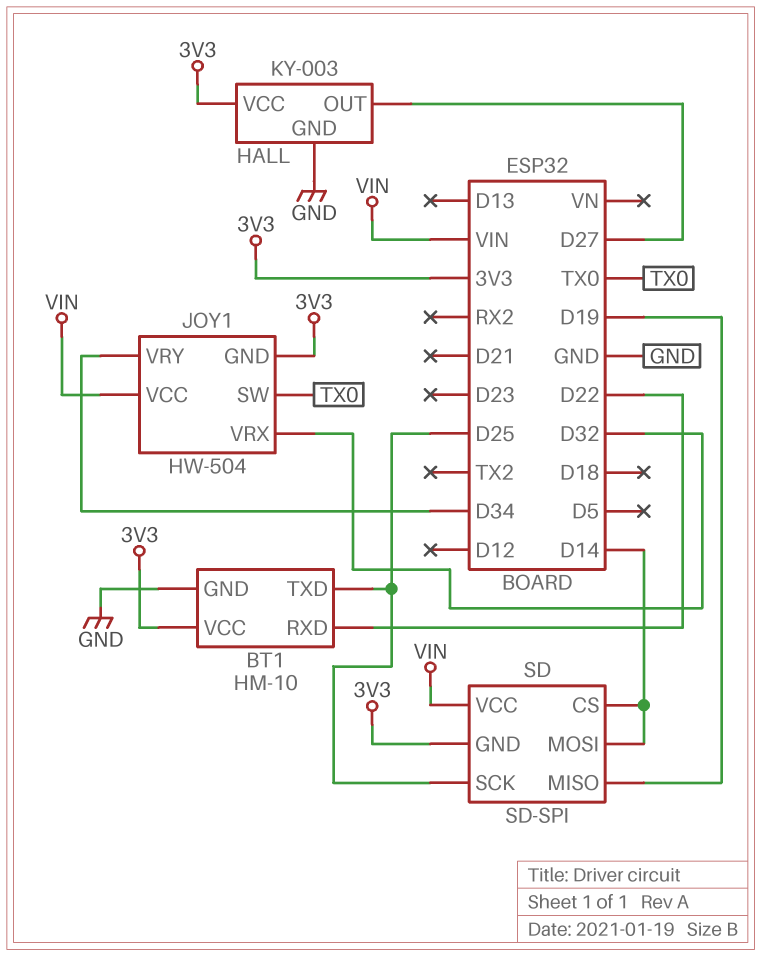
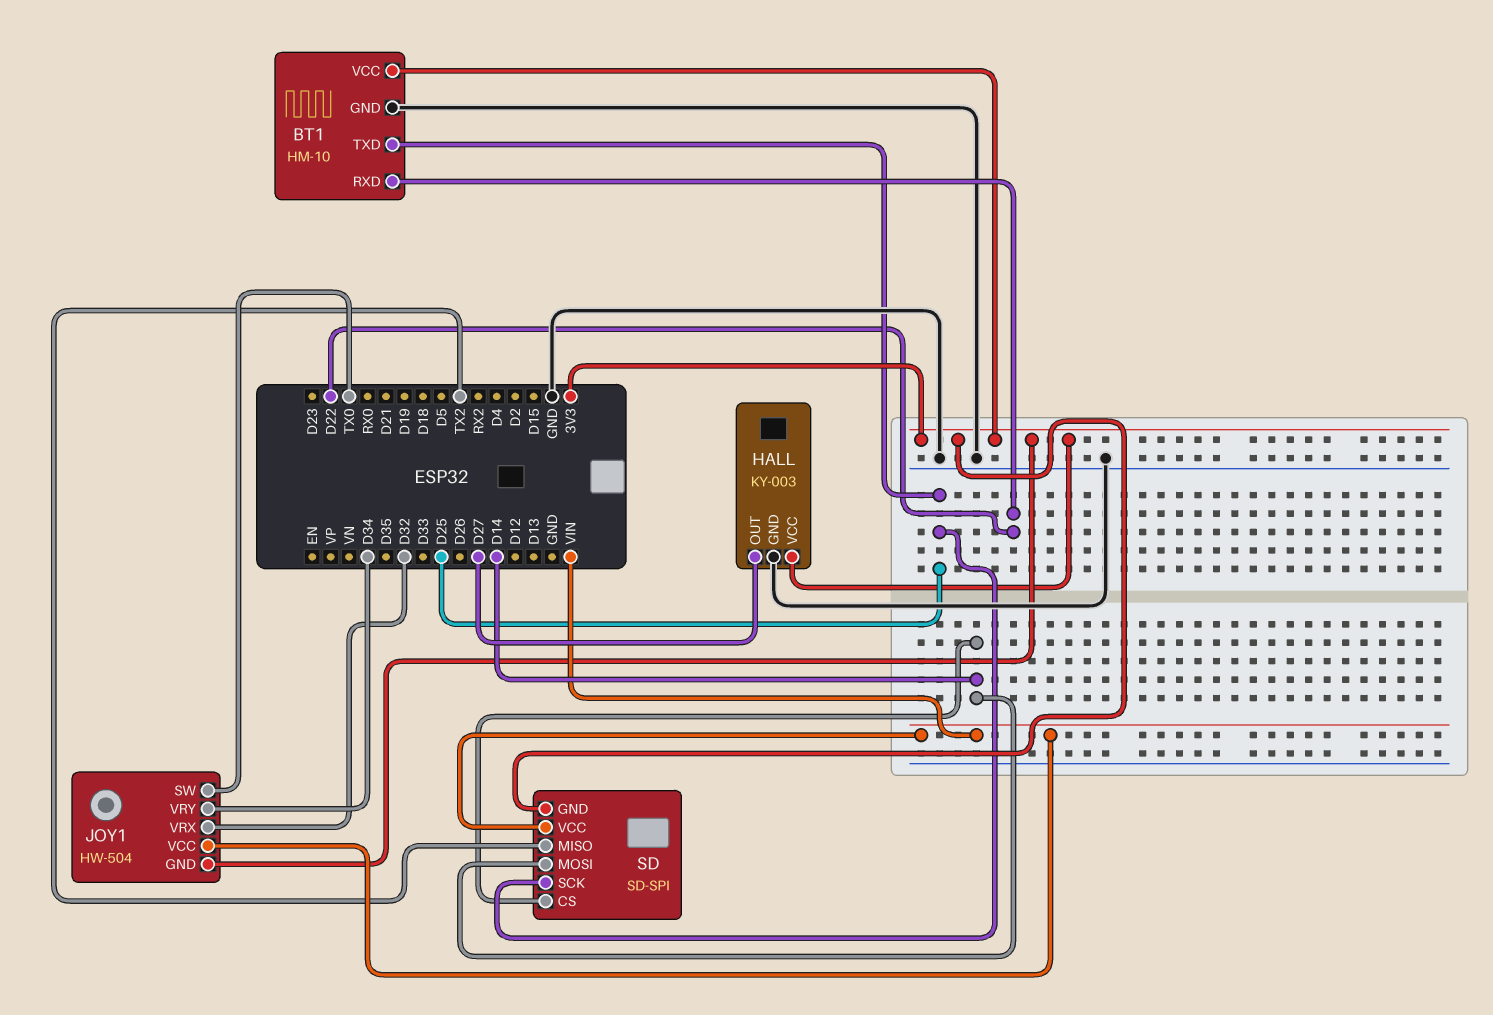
SD pin MISO: D19 -> TX2

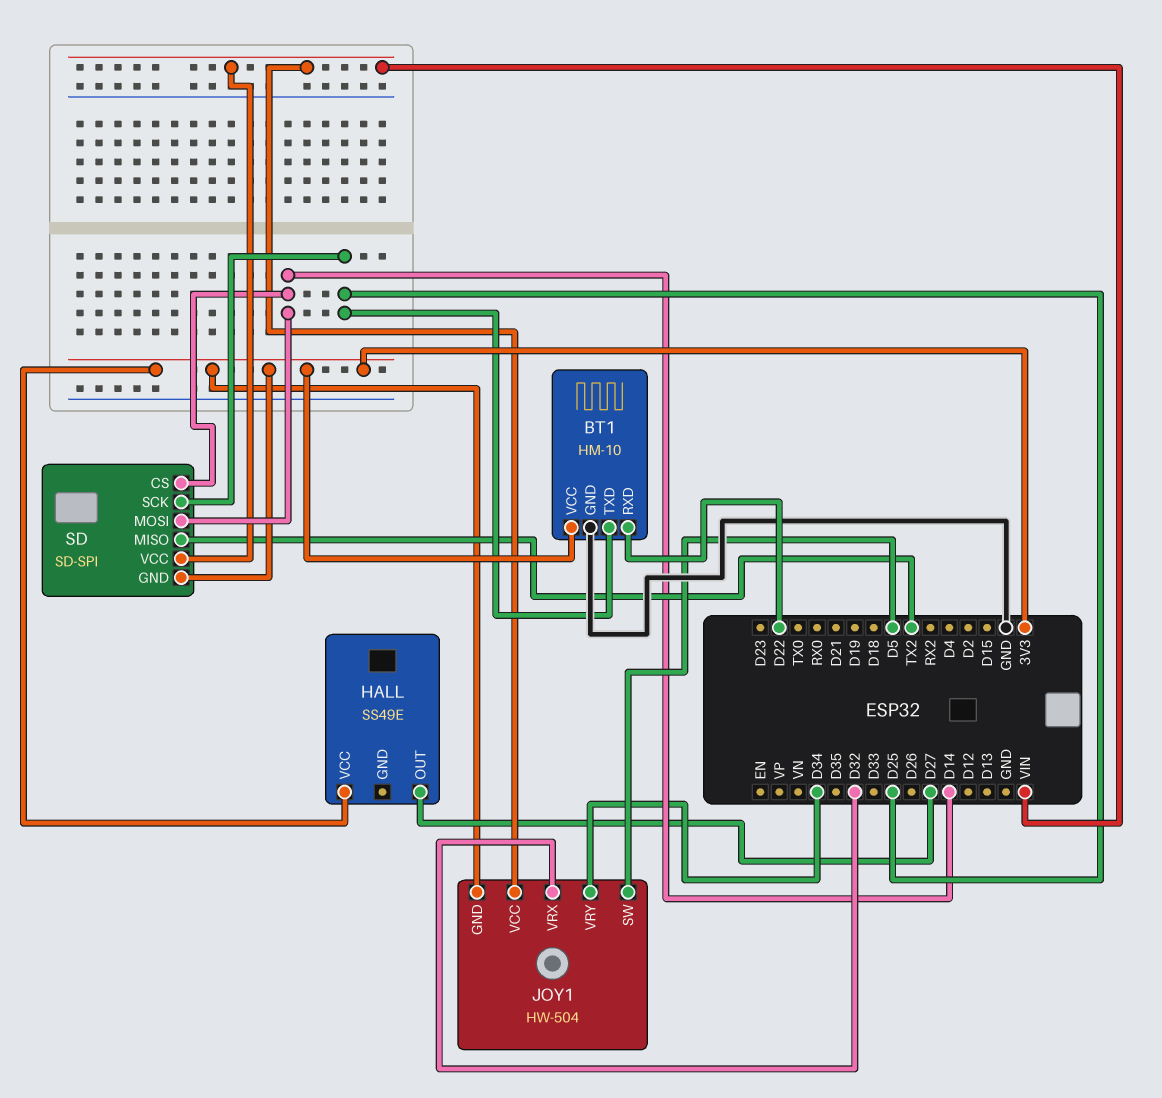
HALL: KY-003 -> SS49E
HALL pin GND: GND -> none
JOY1 pin SW: TX0 -> D5

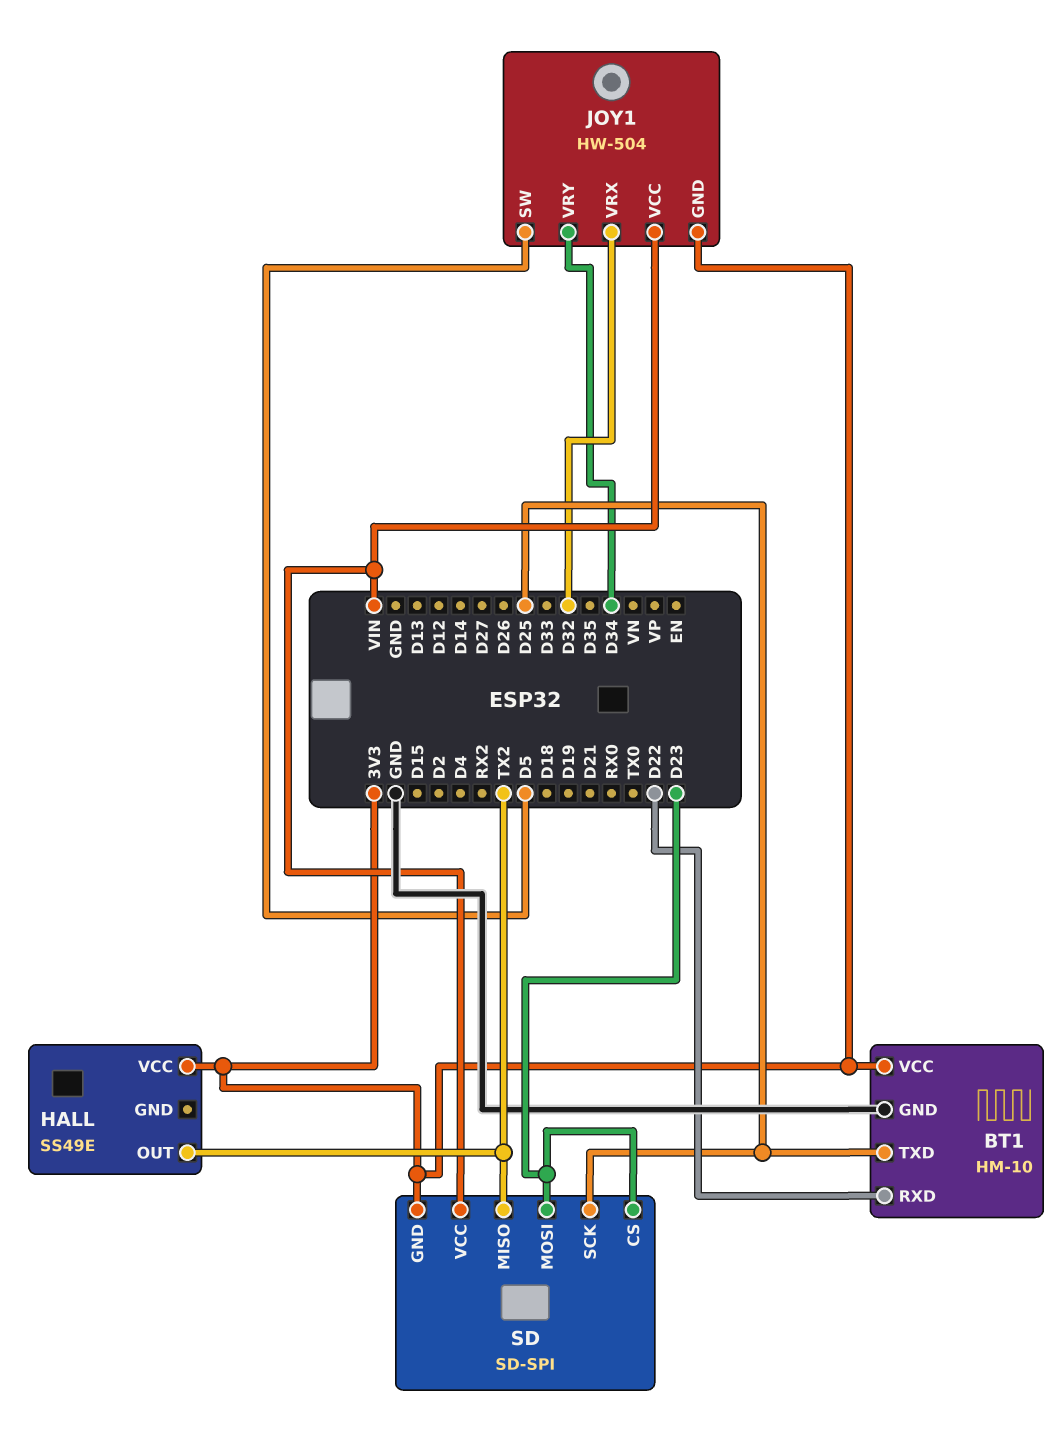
HALL pin OUT: D27 -> TX2
SD pin CS: D14 -> D23
SD pin MOSI: D14 -> D23

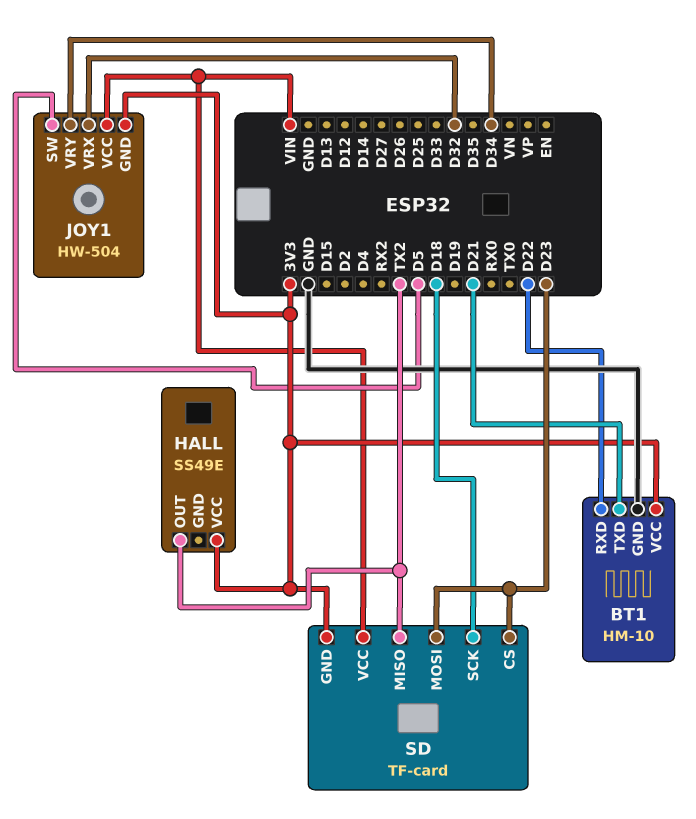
BT1 pin TXD: D25 -> D21
SD: SD-SPI -> TF-card
SD pin SCK: D25 -> D18

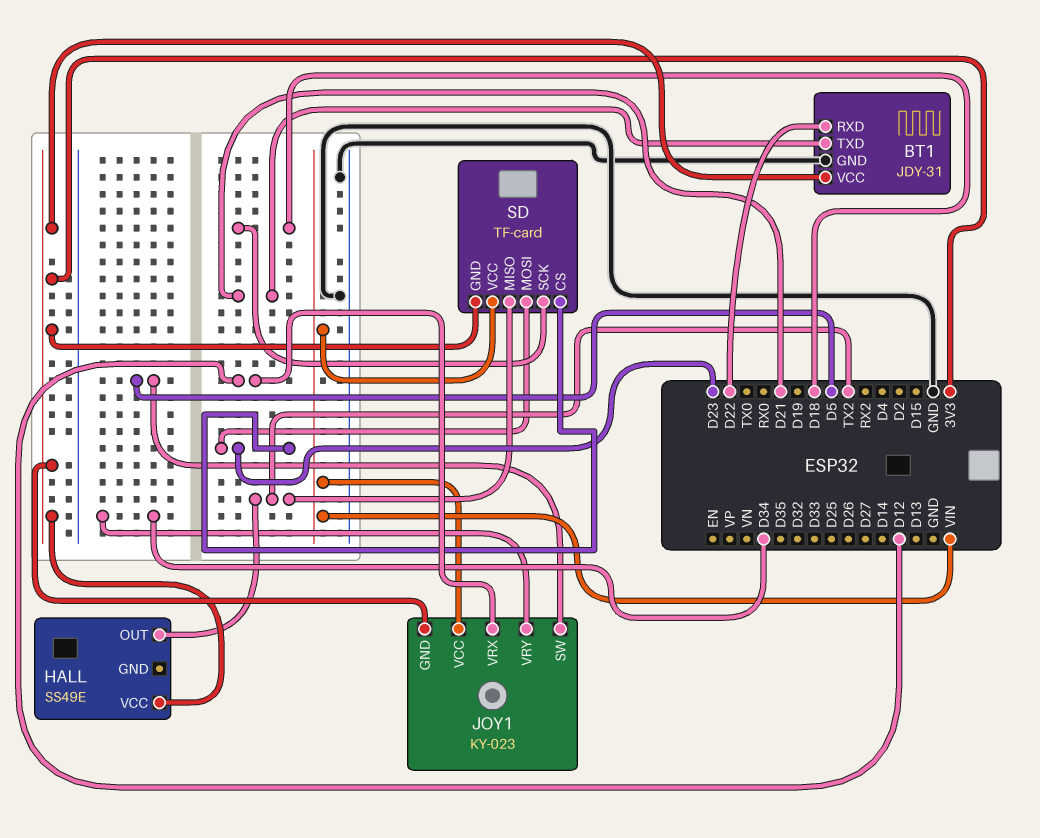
BT1: HM-10 -> JDY-31
JOY1: HW-504 -> KY-023
JOY1 pin VRX: D32 -> D12

